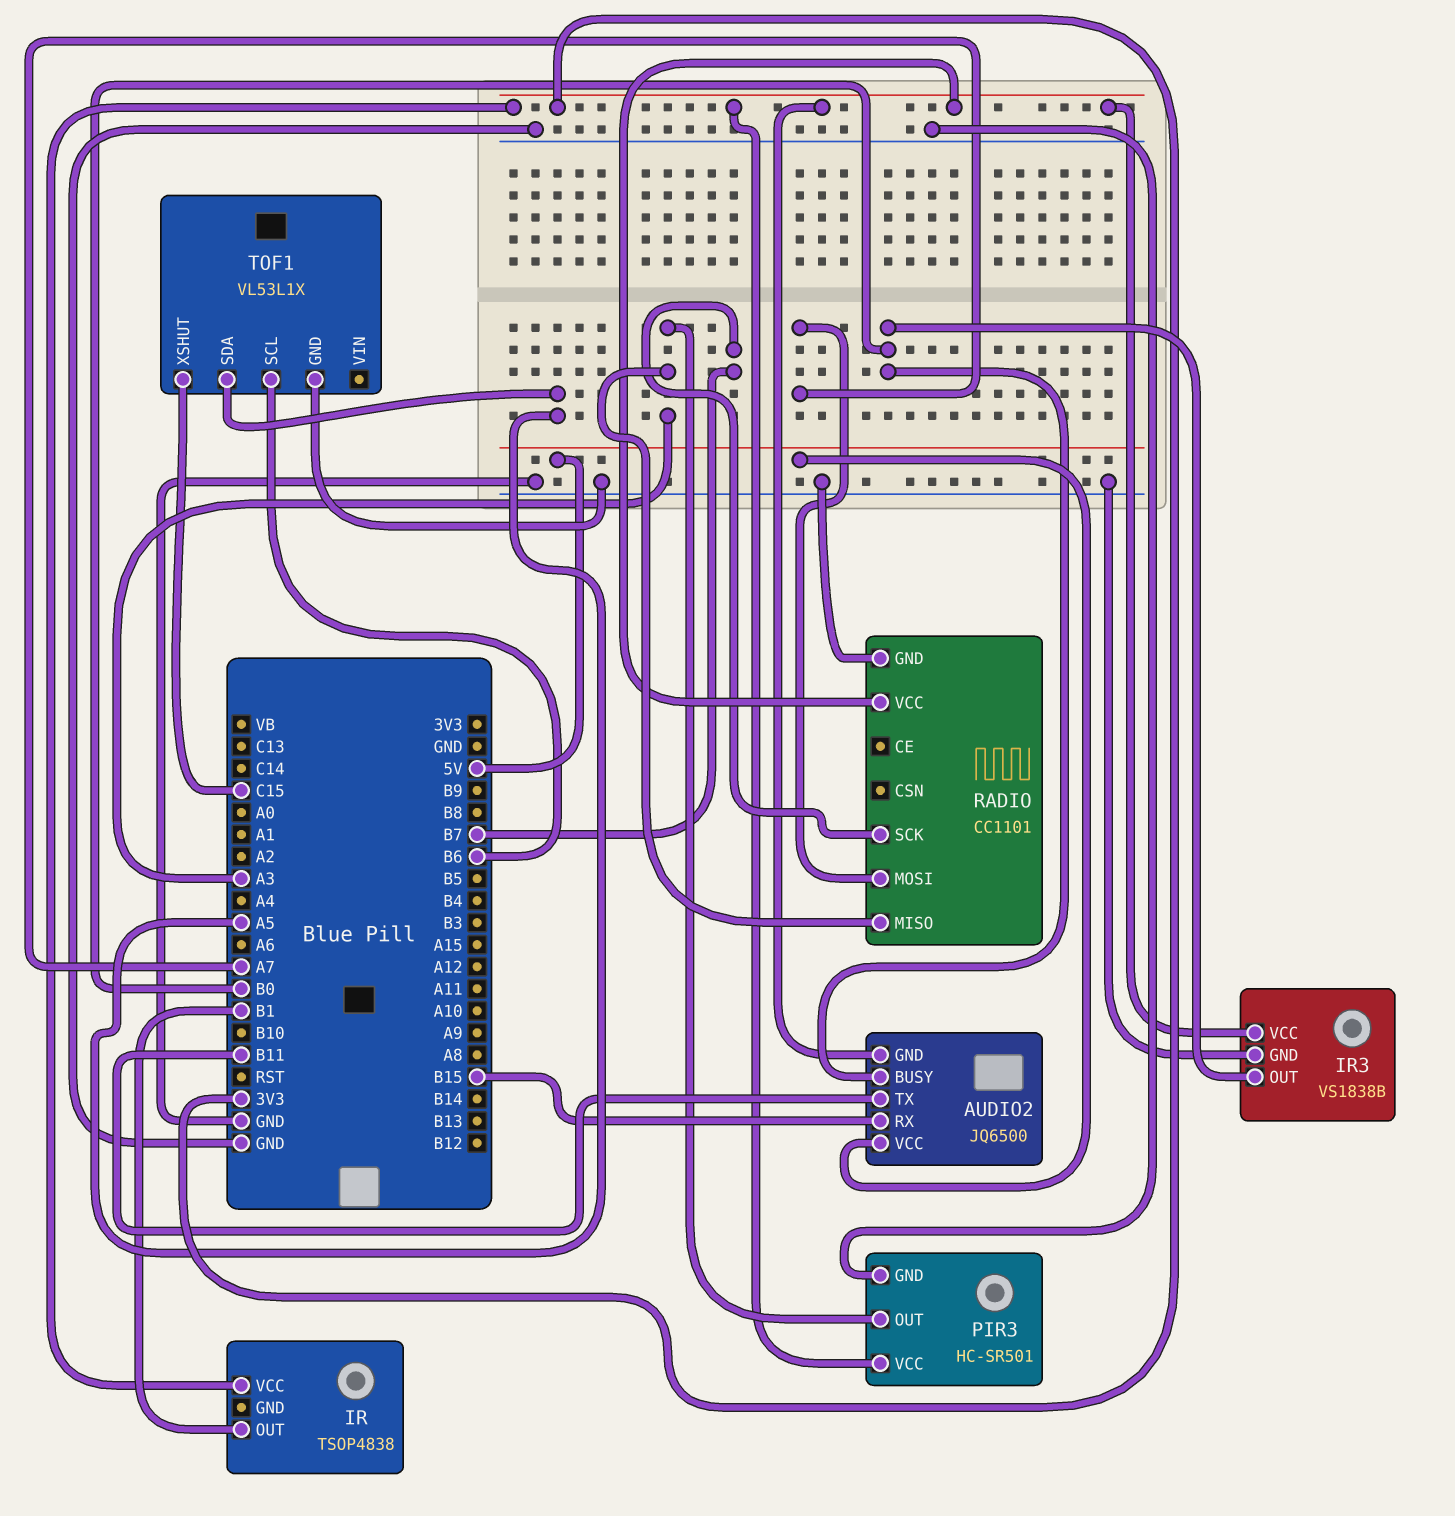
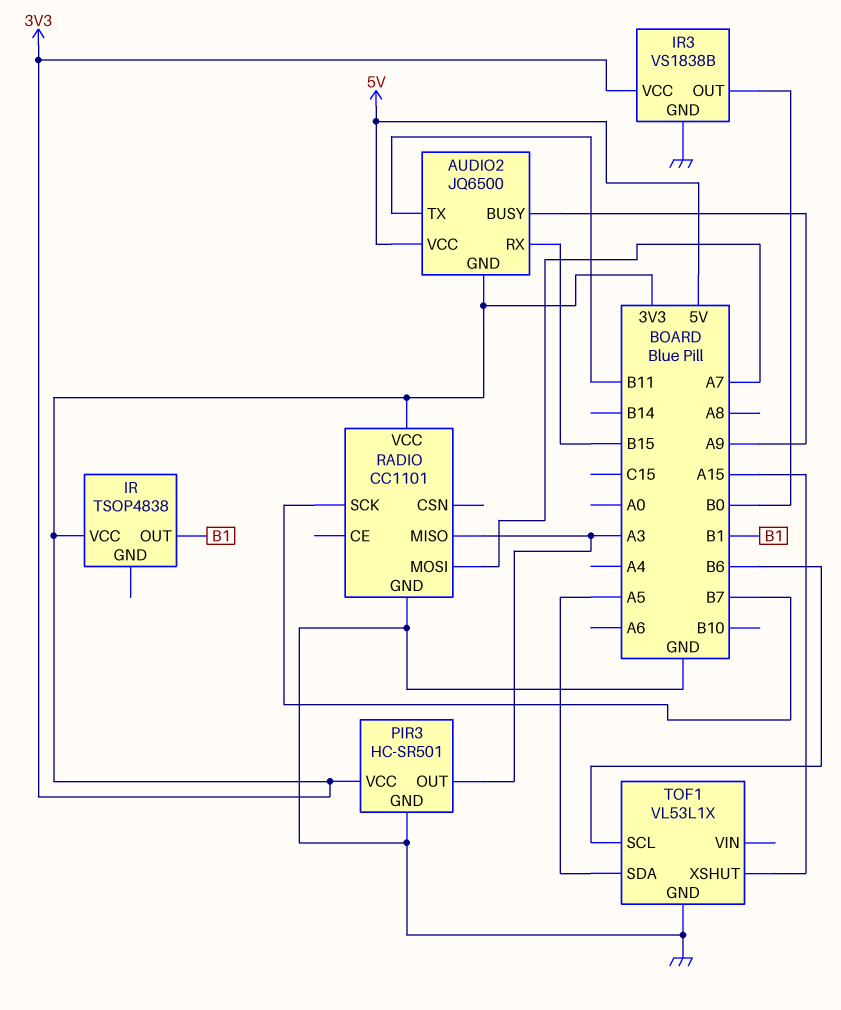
AUDIO2 pin BUSY: B0 -> A9
TOF1 pin XSHUT: C15 -> A15

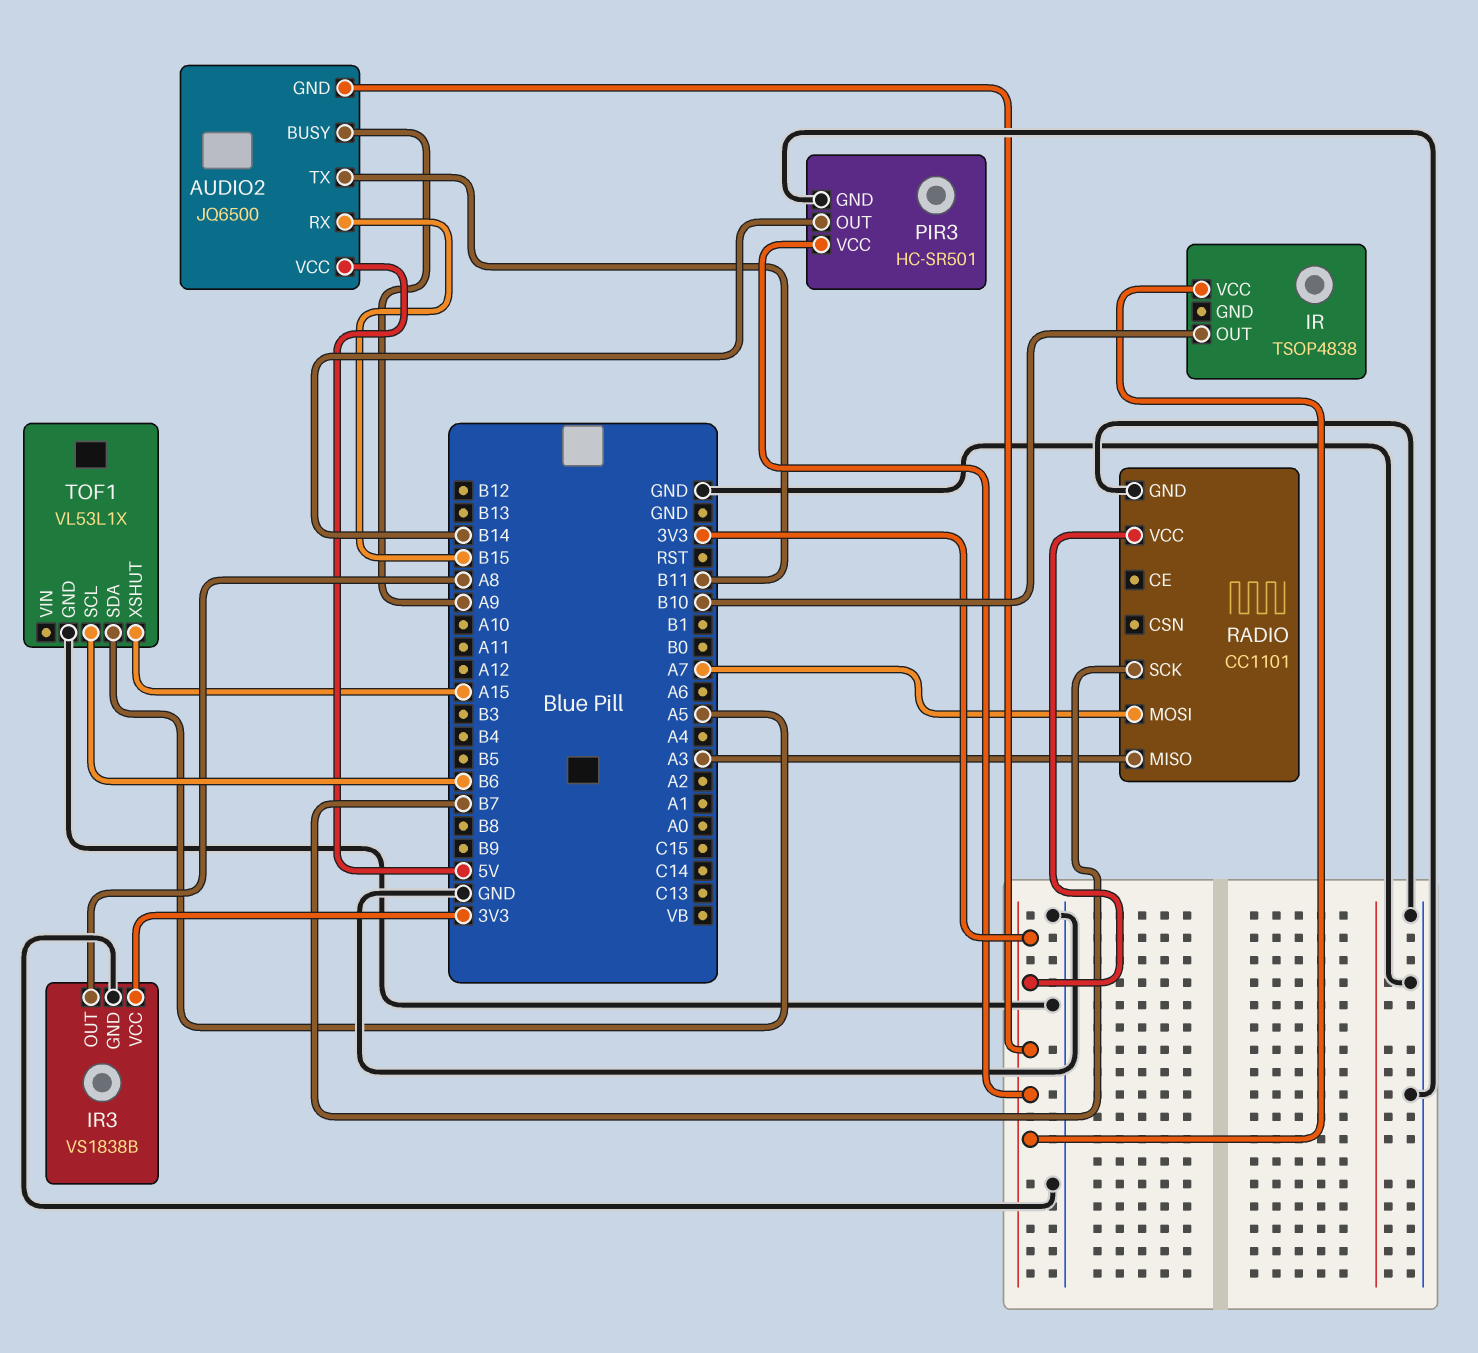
IR pin OUT: B1 -> B10
IR3 pin OUT: B0 -> A8
PIR3 pin OUT: A3 -> B14

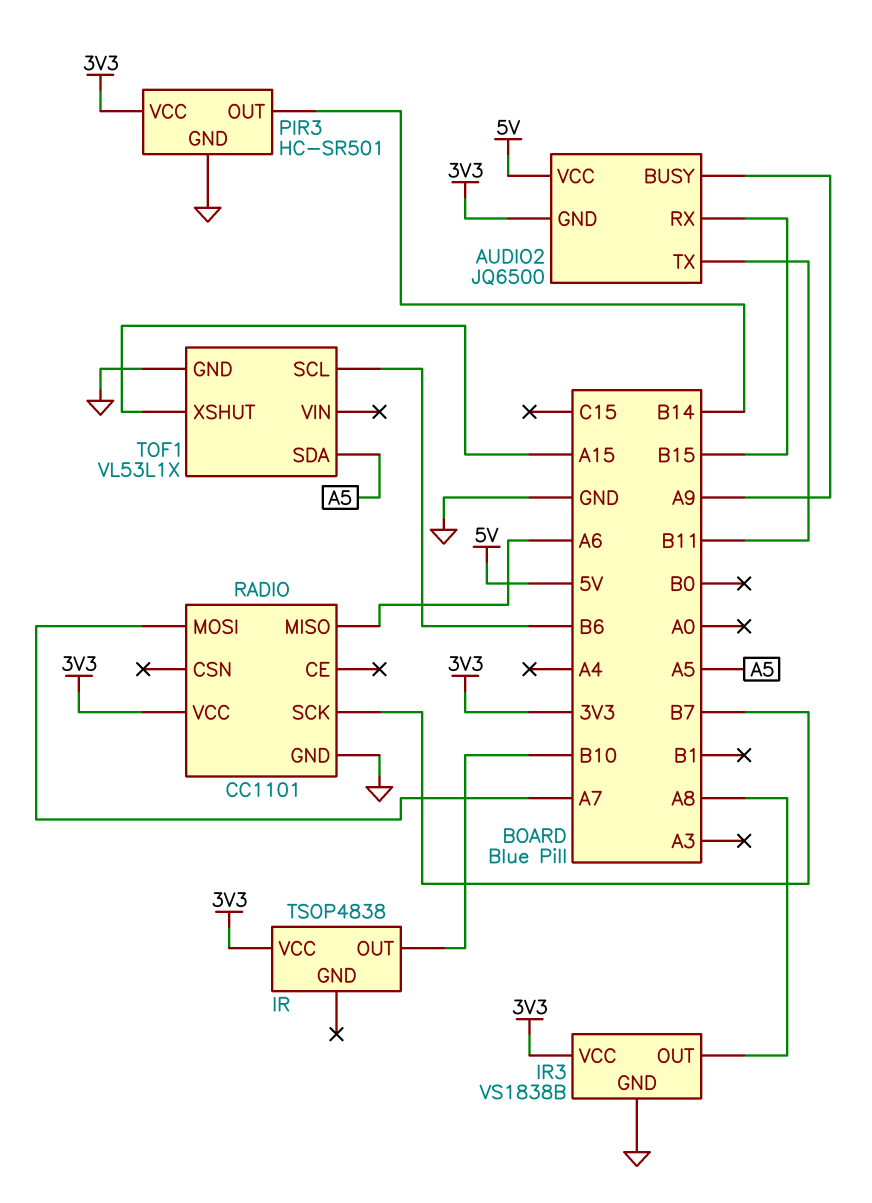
RADIO pin MISO: A3 -> A6

